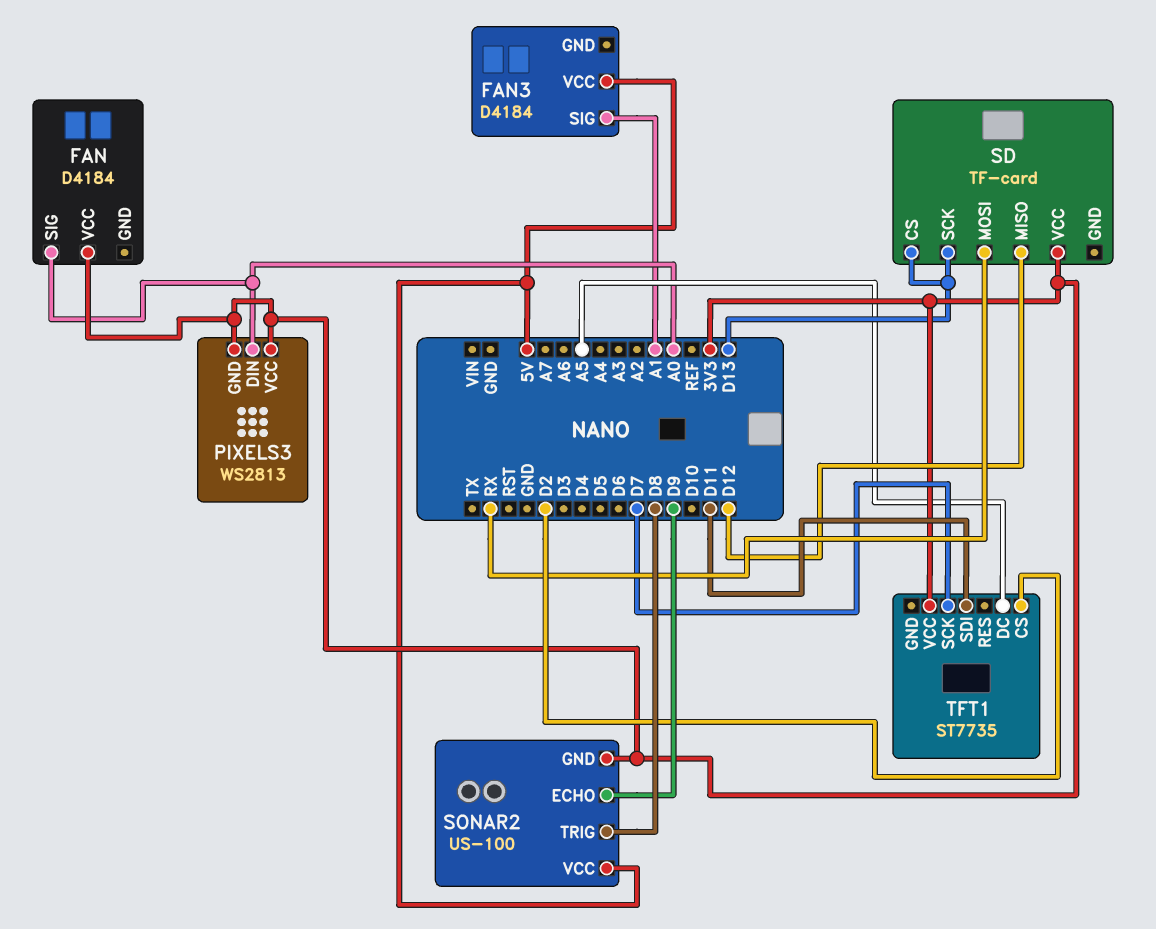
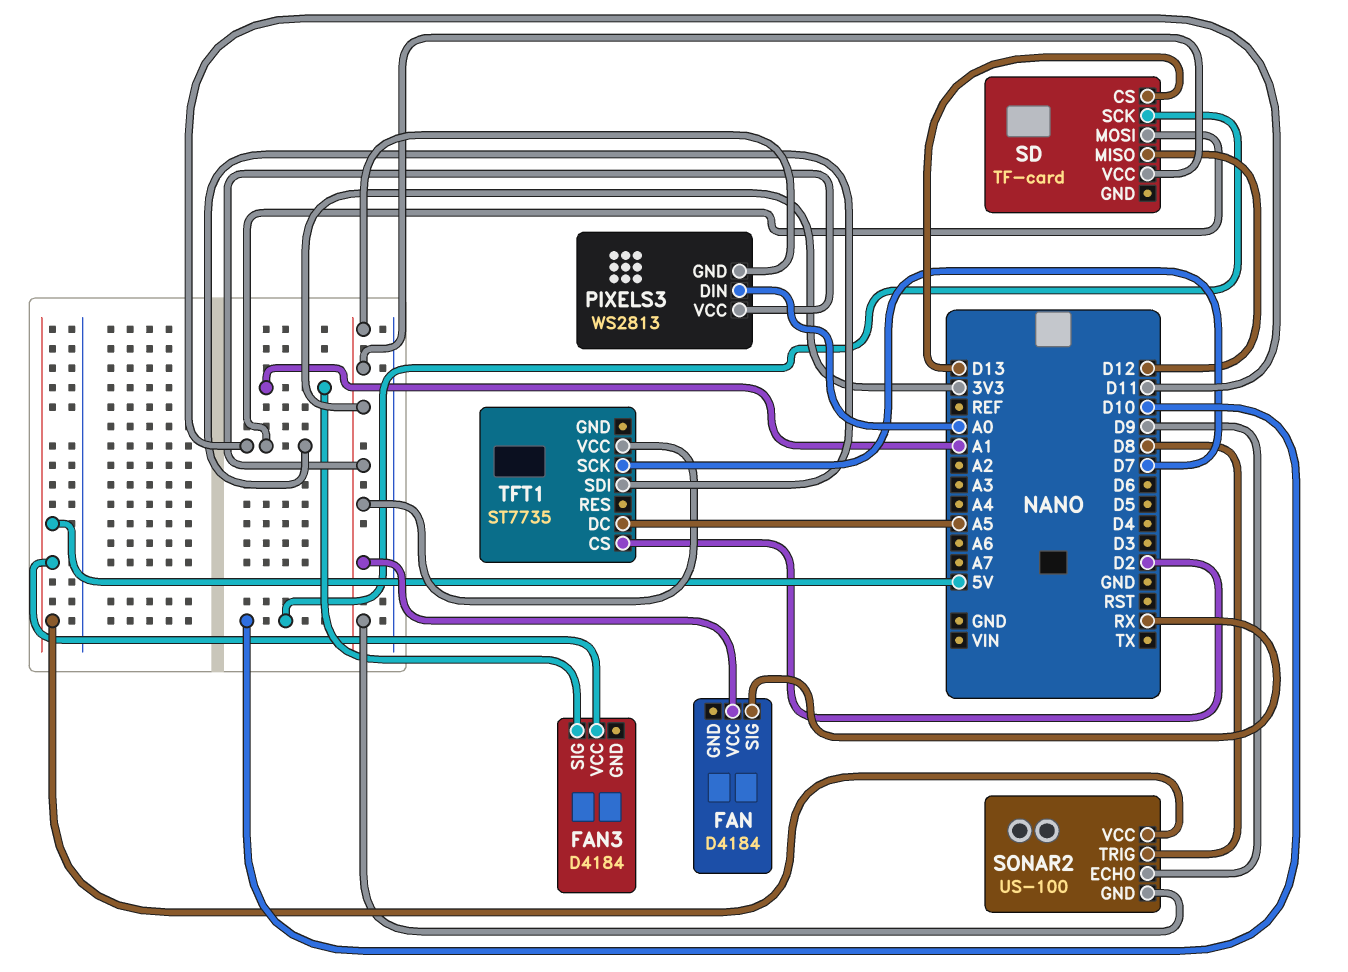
FAN pin SIG: A0 -> RX
SD pin MOSI: RX -> D11
SD pin SCK: D13 -> D10

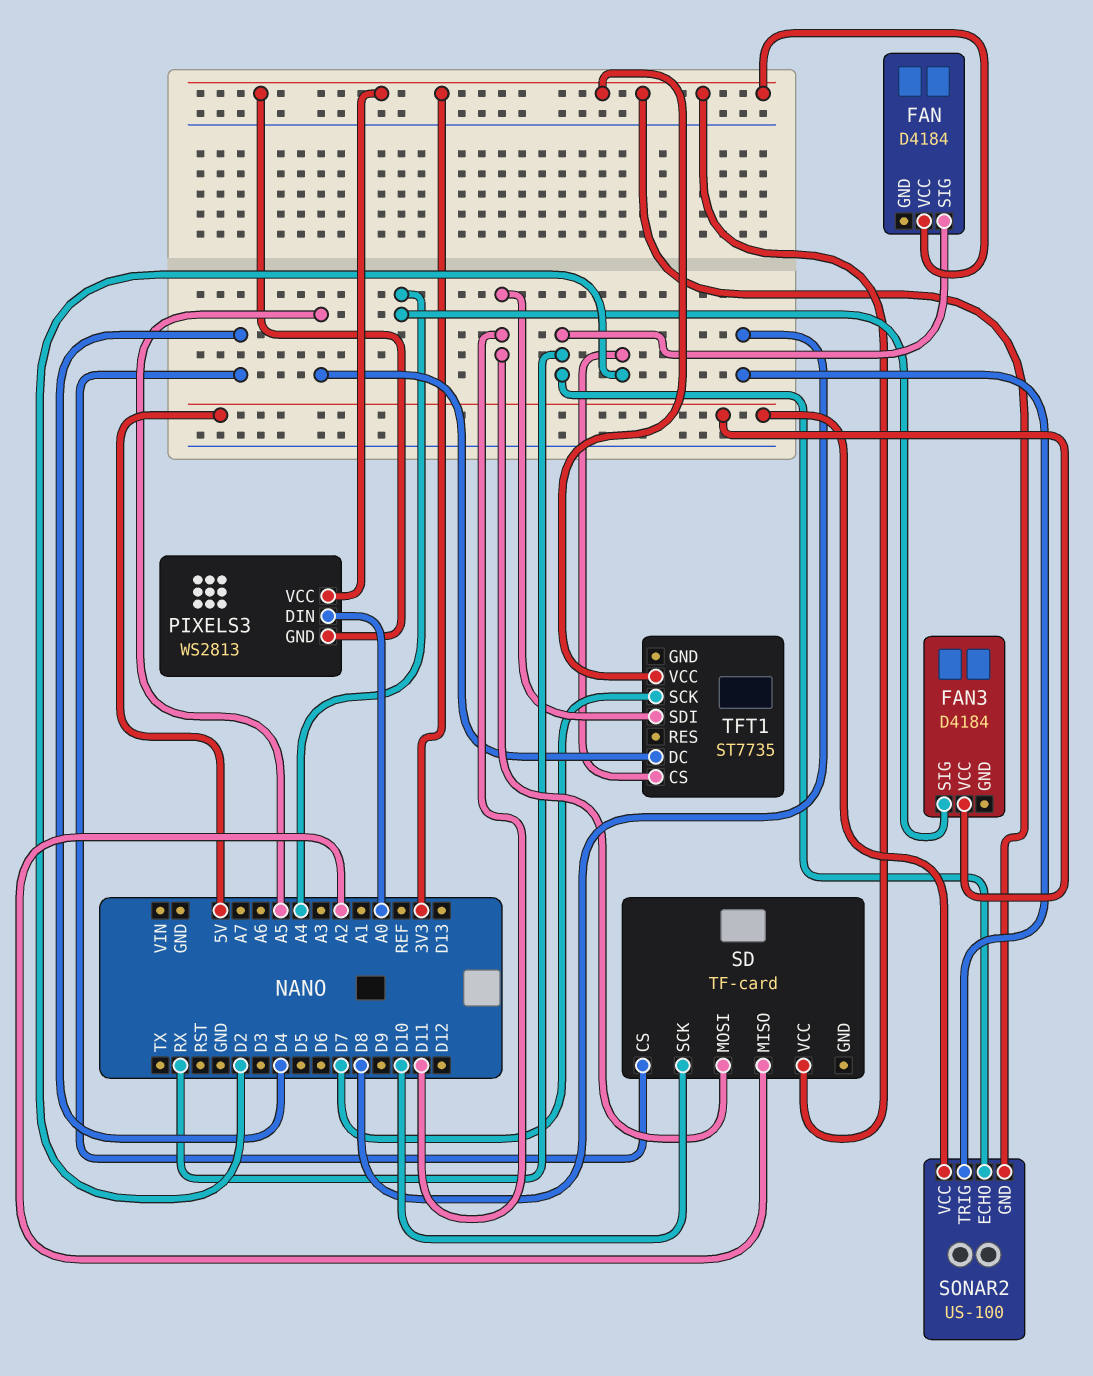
FAN3 pin SIG: A1 -> A4
SD pin CS: D13 -> D4
SD pin MISO: D12 -> A2
SONAR2 pin ECHO: D9 -> RX

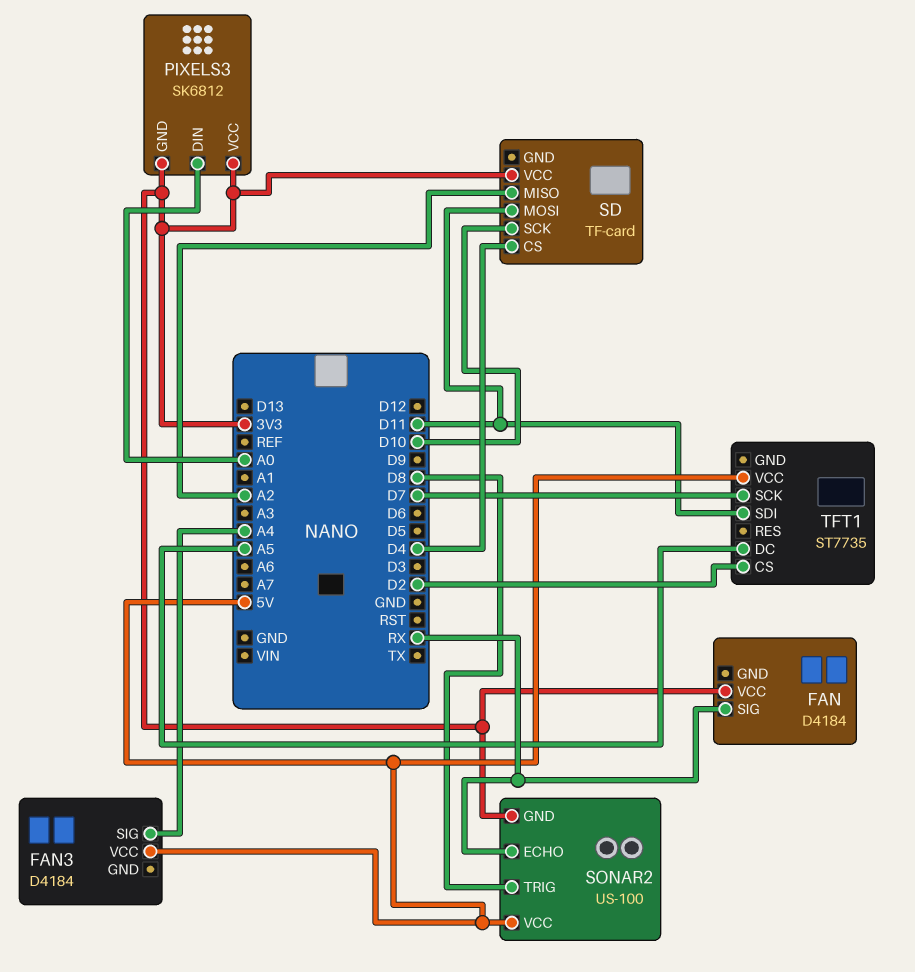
PIXELS3: WS2813 -> SK6812
TFT1 pin VCC: 3V3 -> 5V

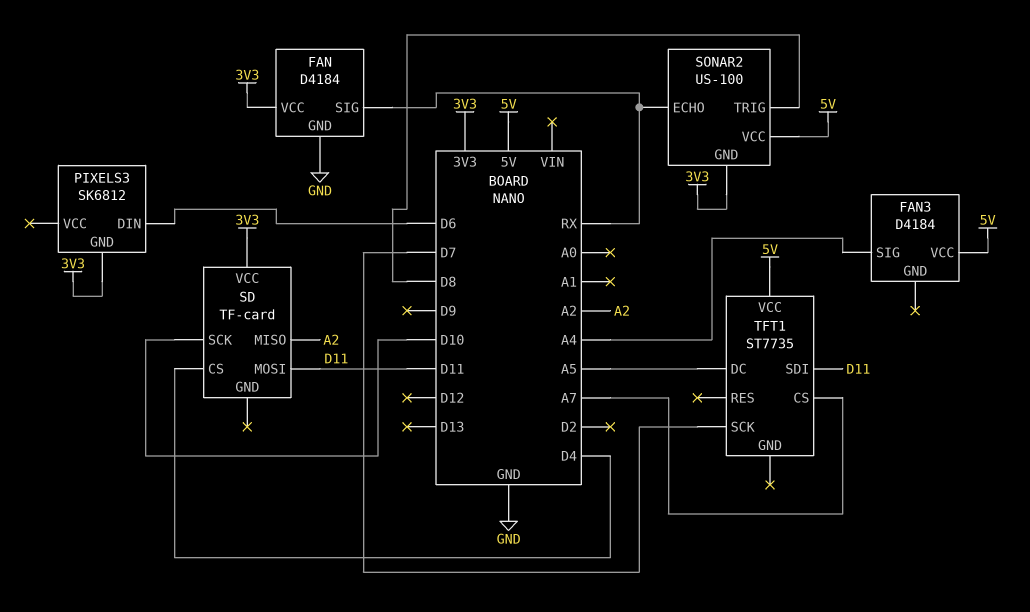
FAN pin GND: none -> GND
PIXELS3 pin DIN: A0 -> D6
PIXELS3 pin VCC: 3V3 -> none
TFT1 pin CS: D2 -> A7

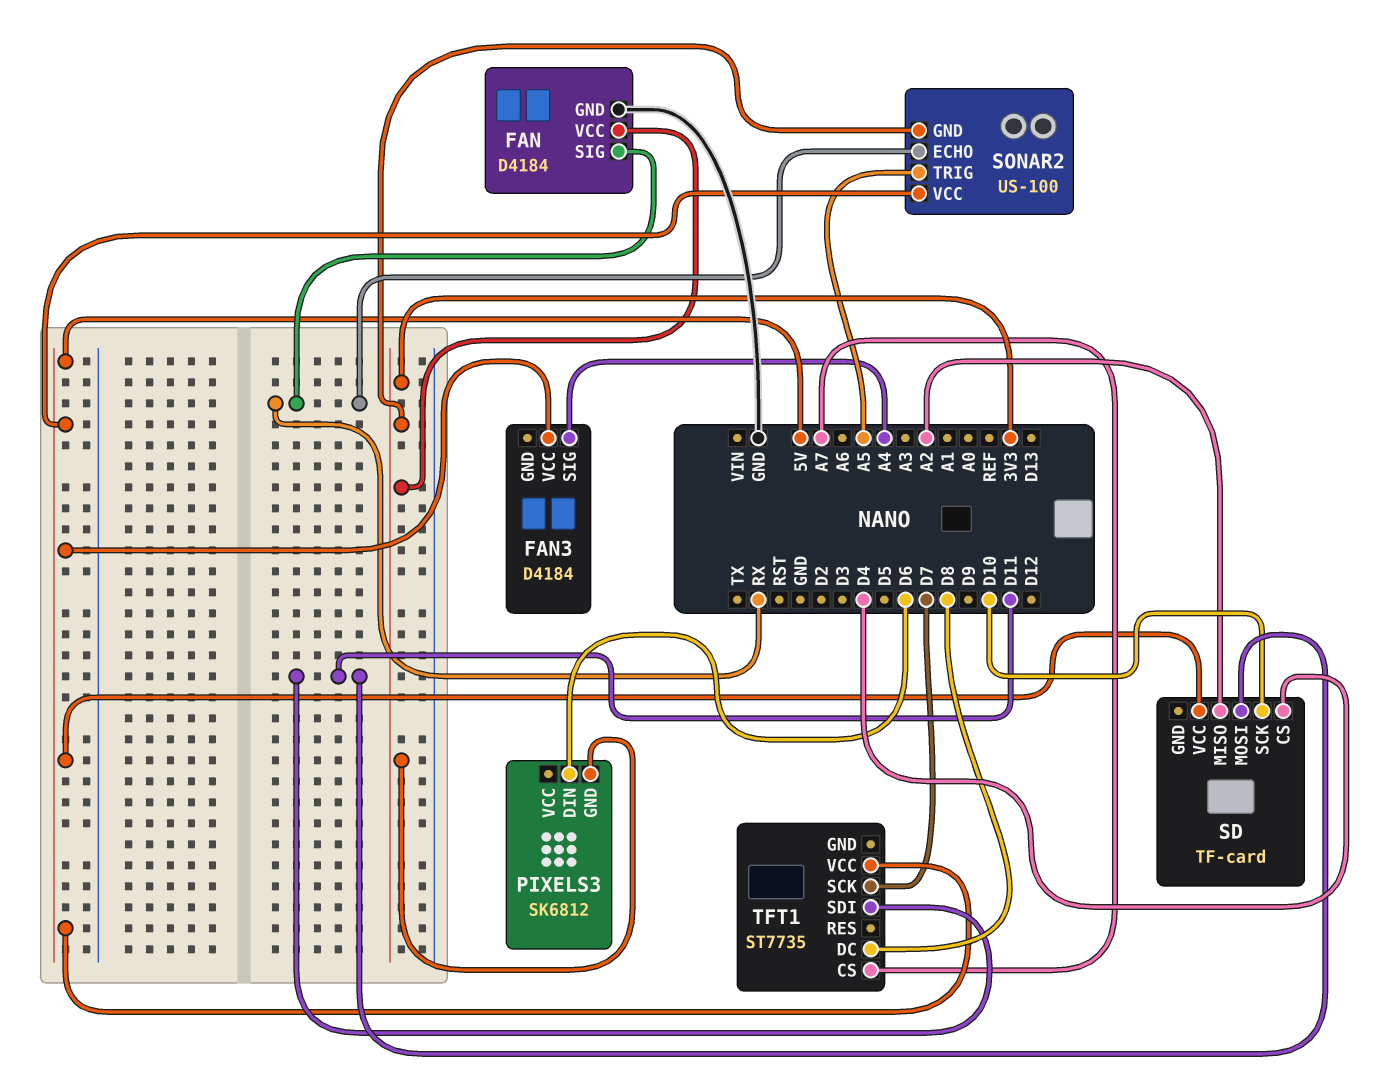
SD pin VCC: 3V3 -> 5V
SONAR2 pin TRIG: D8 -> A5
TFT1 pin DC: A5 -> D8

